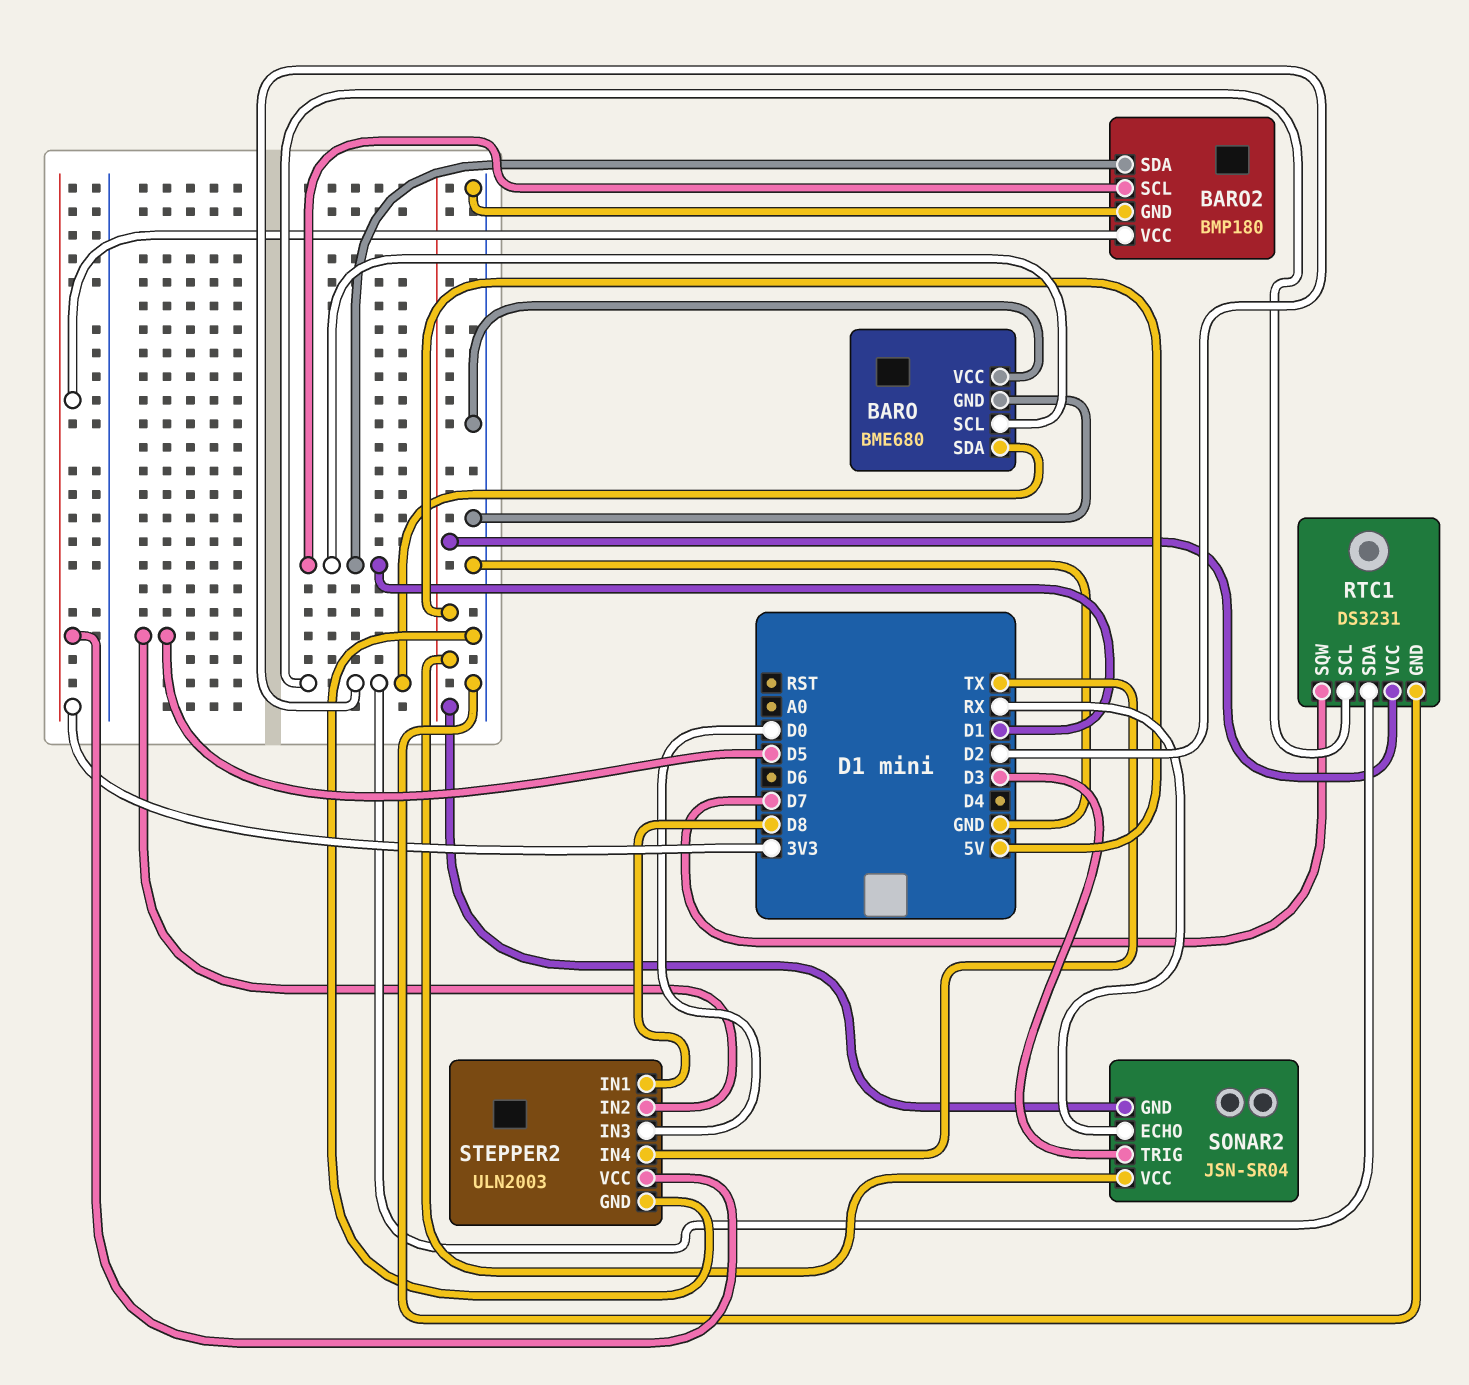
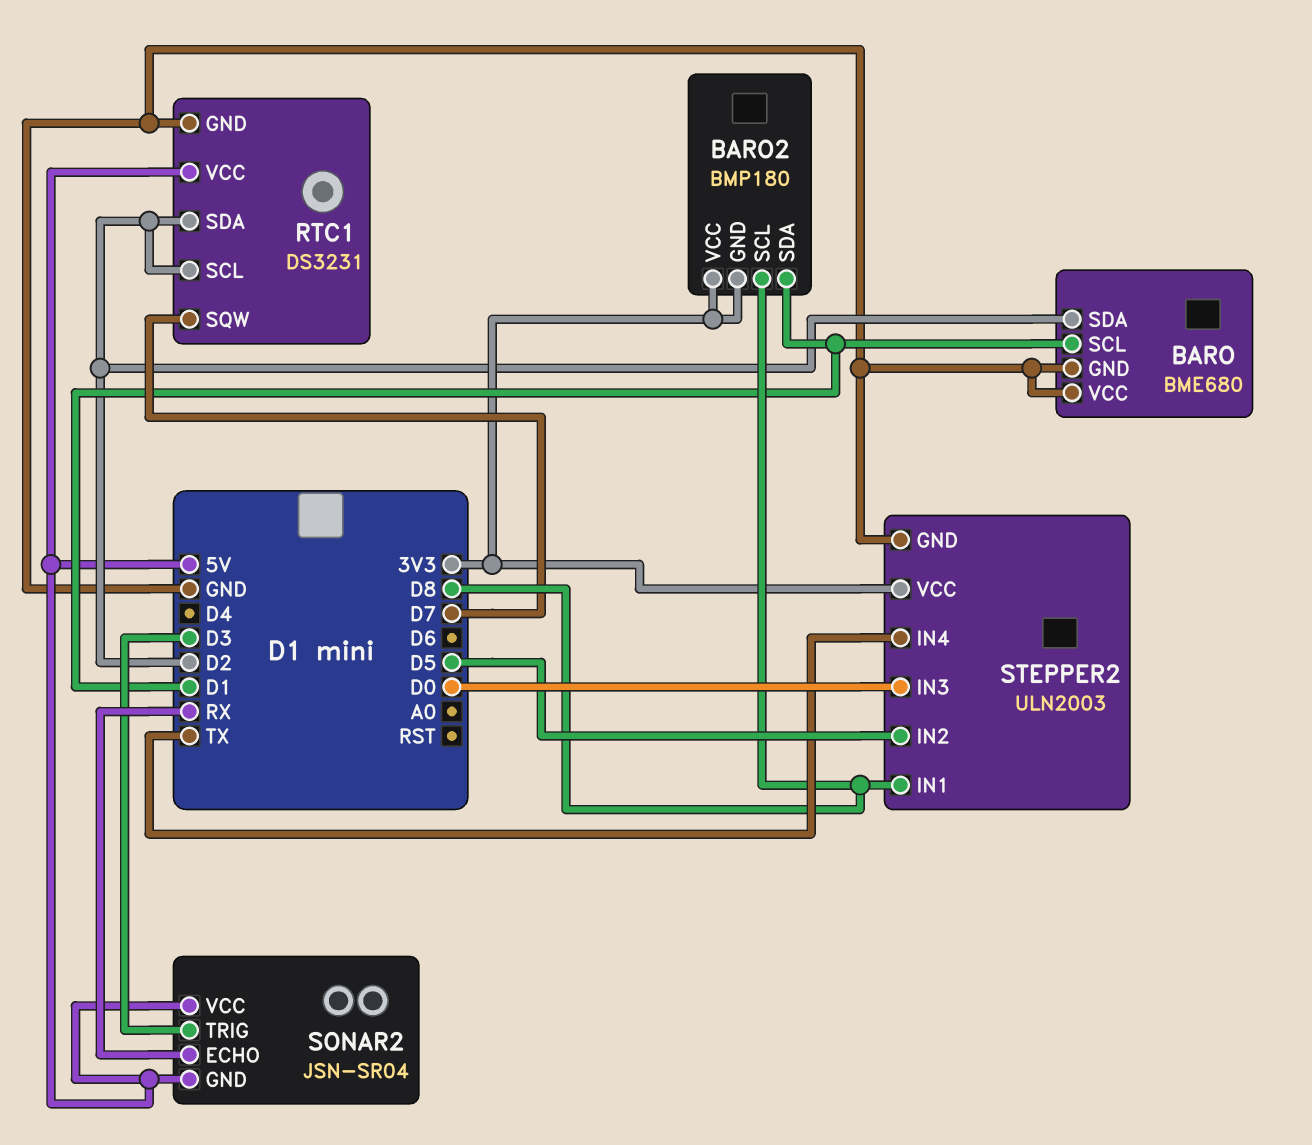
BARO2 pin GND: GND -> 3V3
BARO2 pin SCL: D1 -> D8

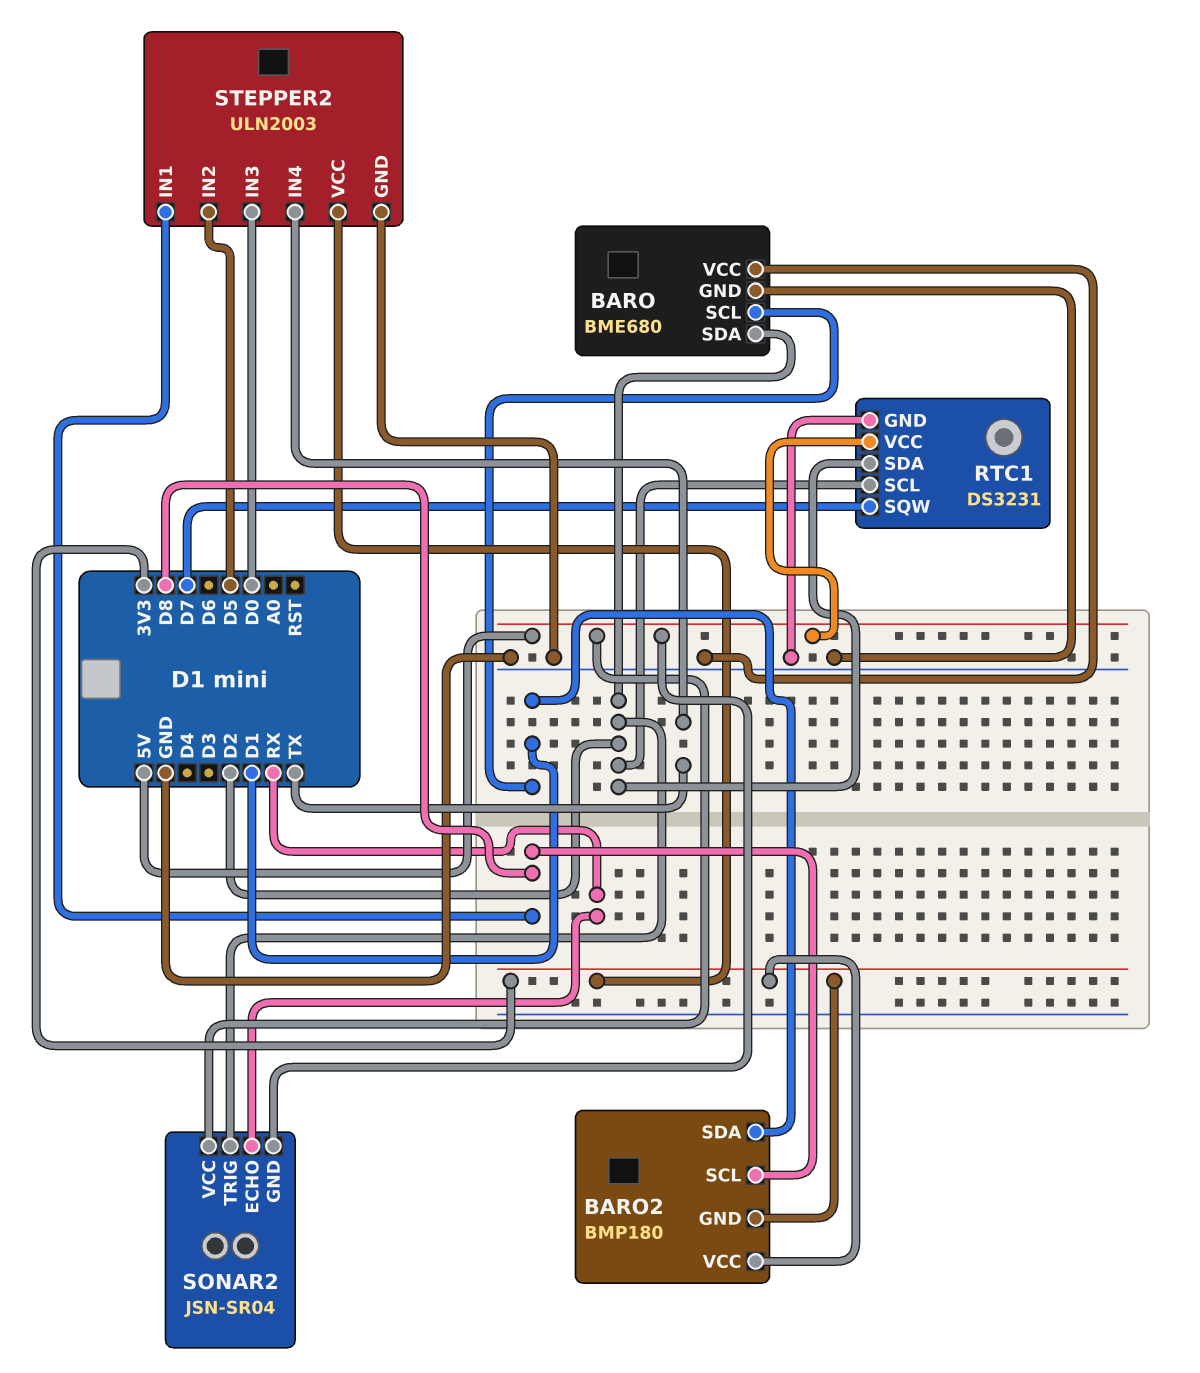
SONAR2 pin TRIG: D3 -> D2

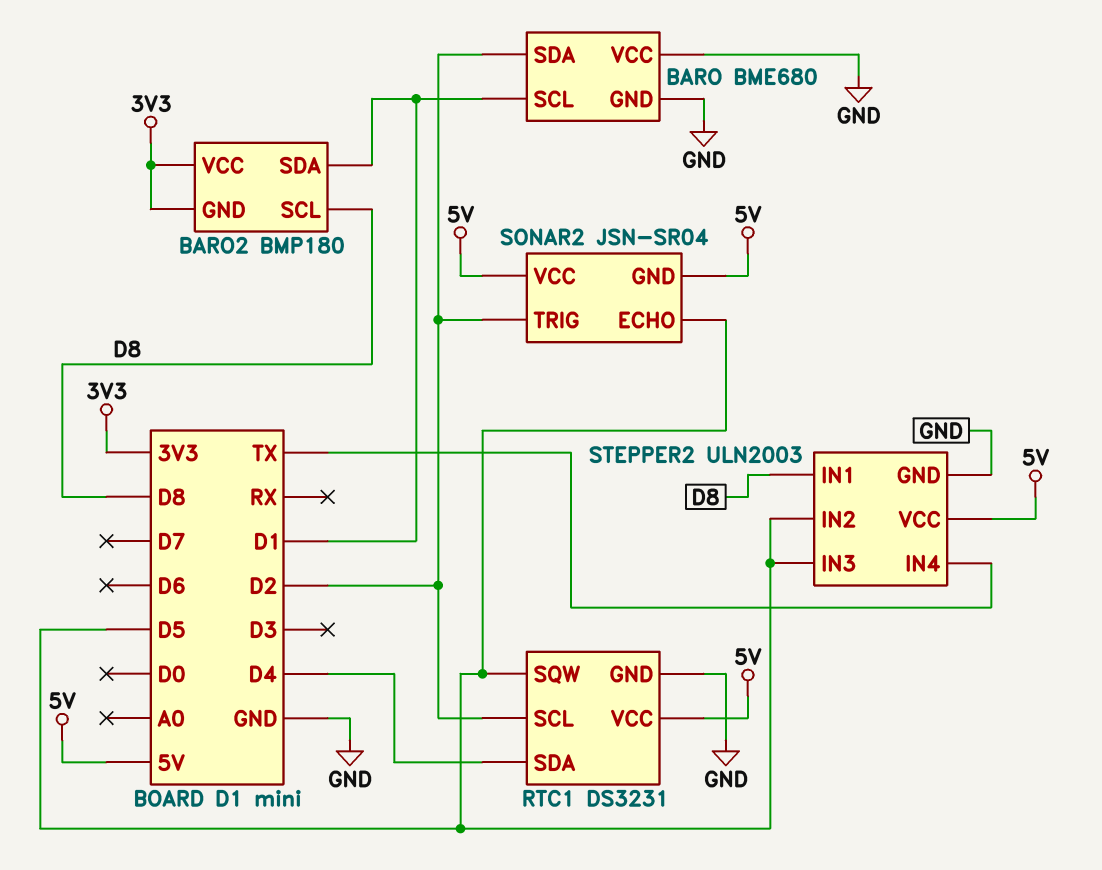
RTC1 pin SDA: D2 -> D4
RTC1 pin SQW: D7 -> D5
SONAR2 pin ECHO: RX -> D5
STEPPER2 pin IN3: D0 -> D5
STEPPER2 pin VCC: 3V3 -> 5V

